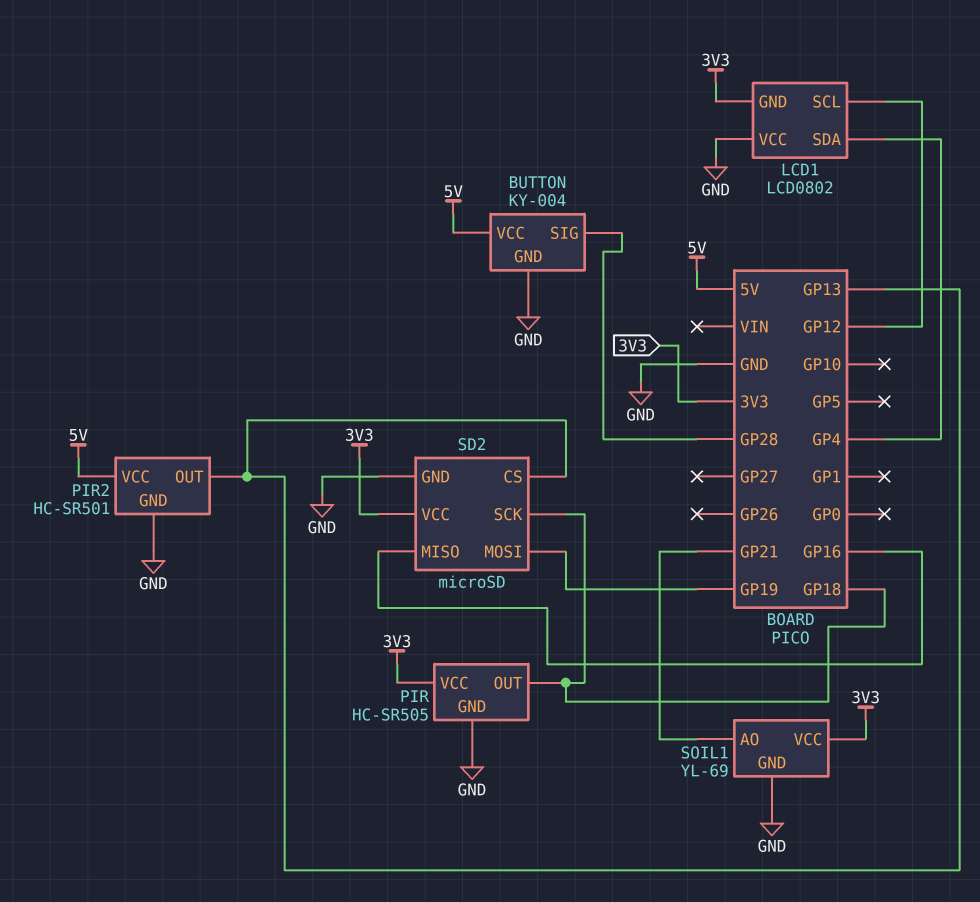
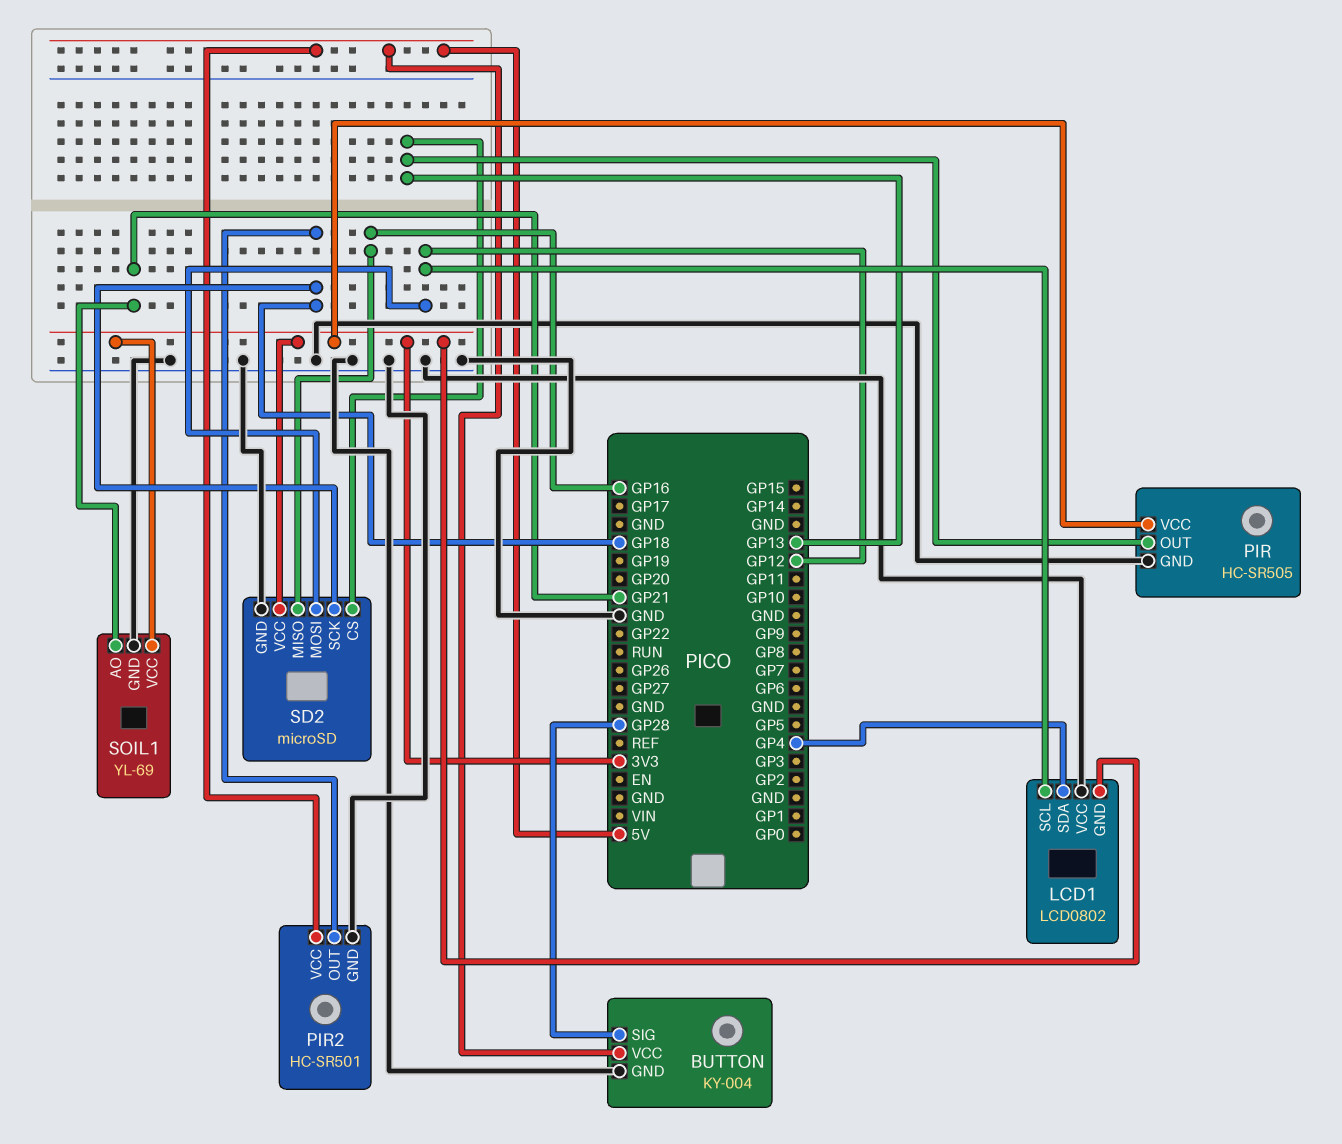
PIR pin OUT: GP18 -> GP13
PIR2 pin OUT: GP13 -> GP18
SD2 pin MOSI: GP19 -> GP12

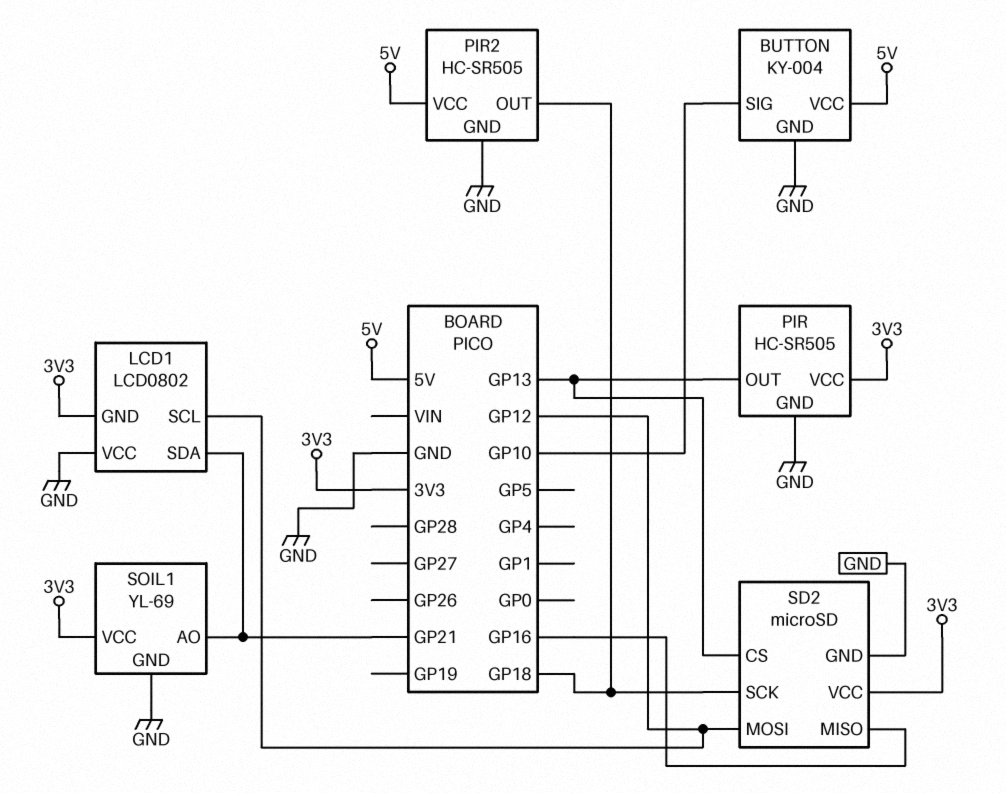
BUTTON pin SIG: GP28 -> GP10
LCD1 pin SDA: GP4 -> GP21
PIR2: HC-SR501 -> HC-SR505

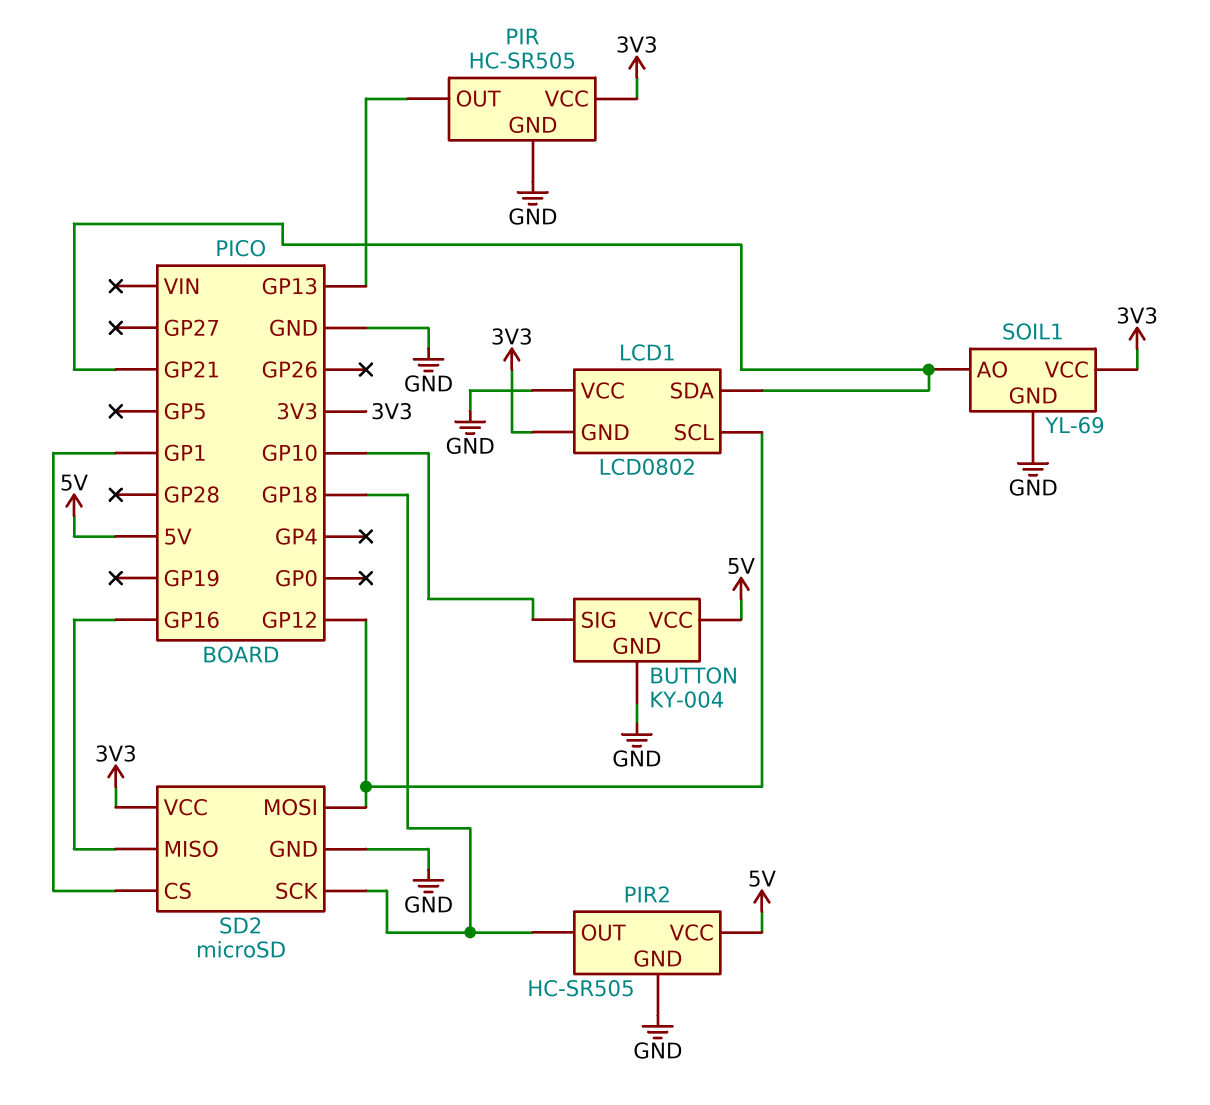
SD2 pin CS: GP13 -> GP1

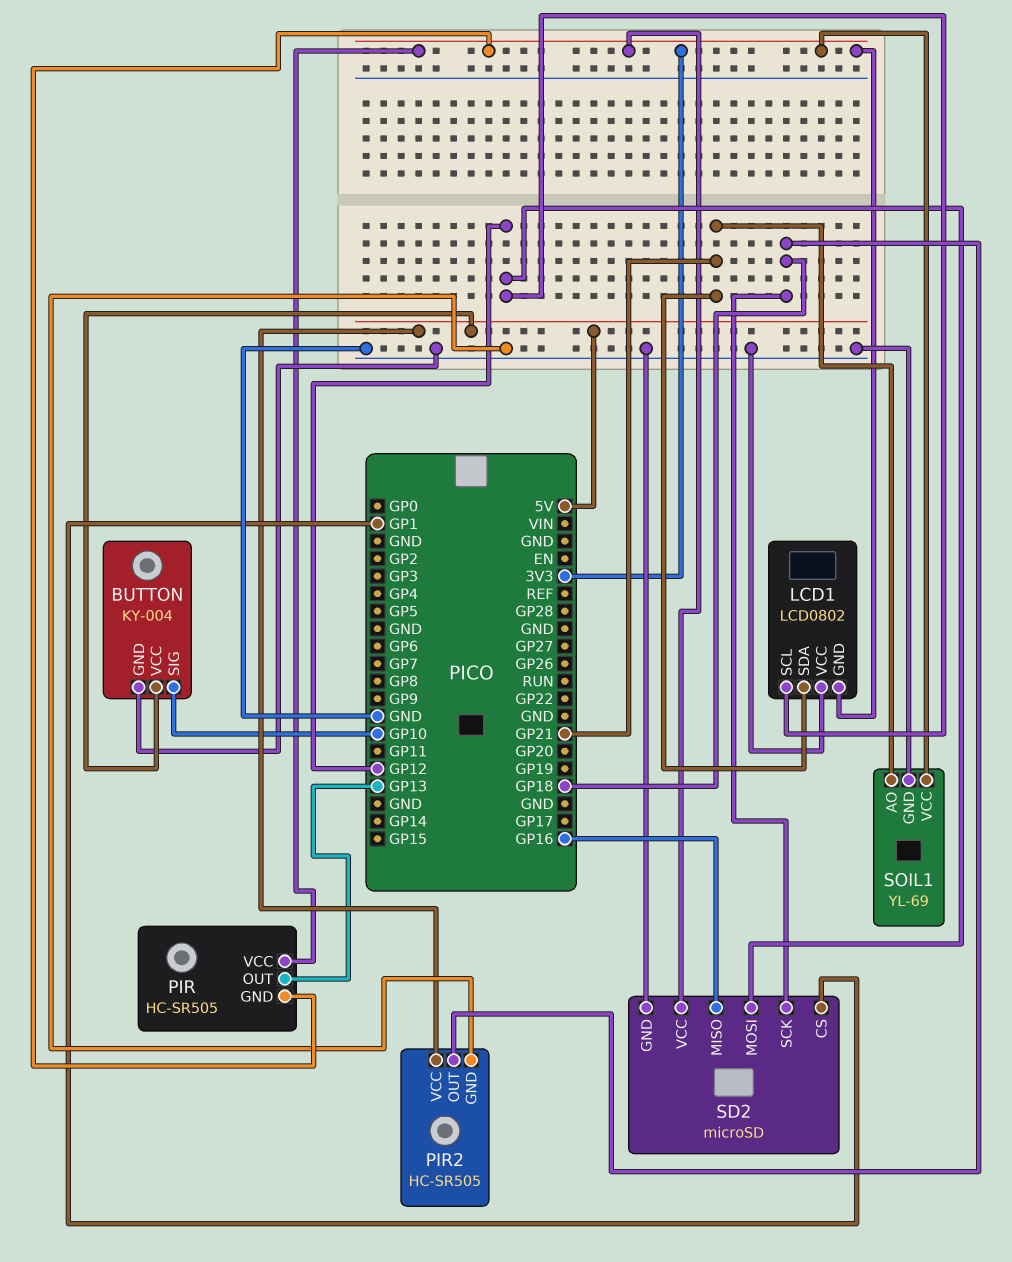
PIR pin GND: GND -> 3V3

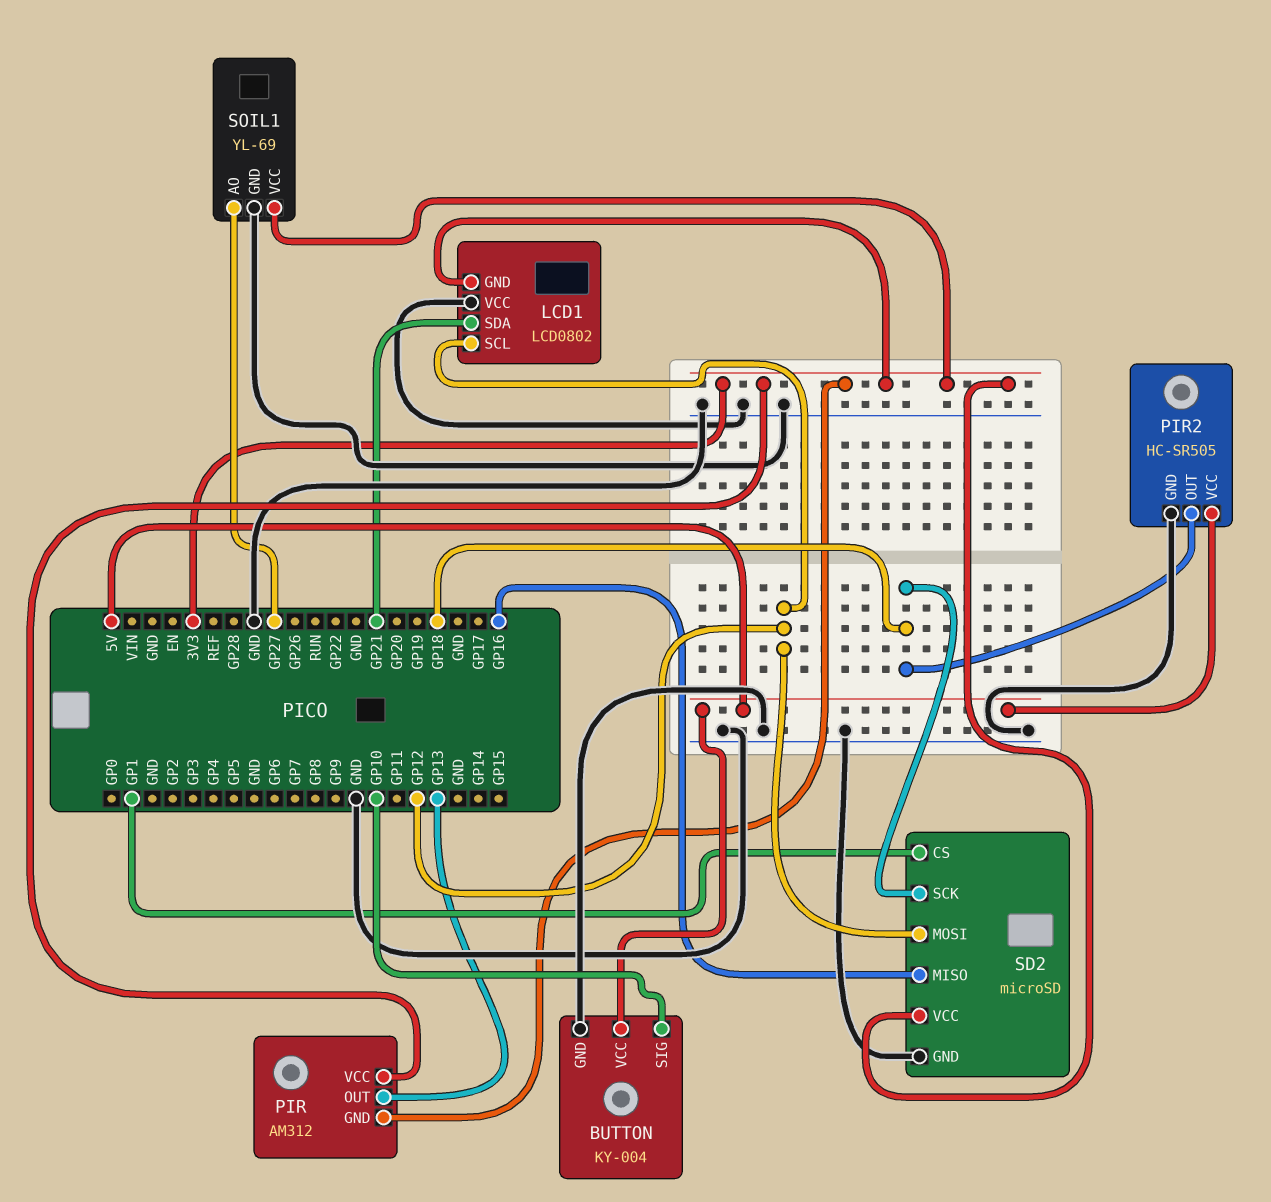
PIR: HC-SR505 -> AM312
SOIL1 pin AO: GP21 -> GP27

